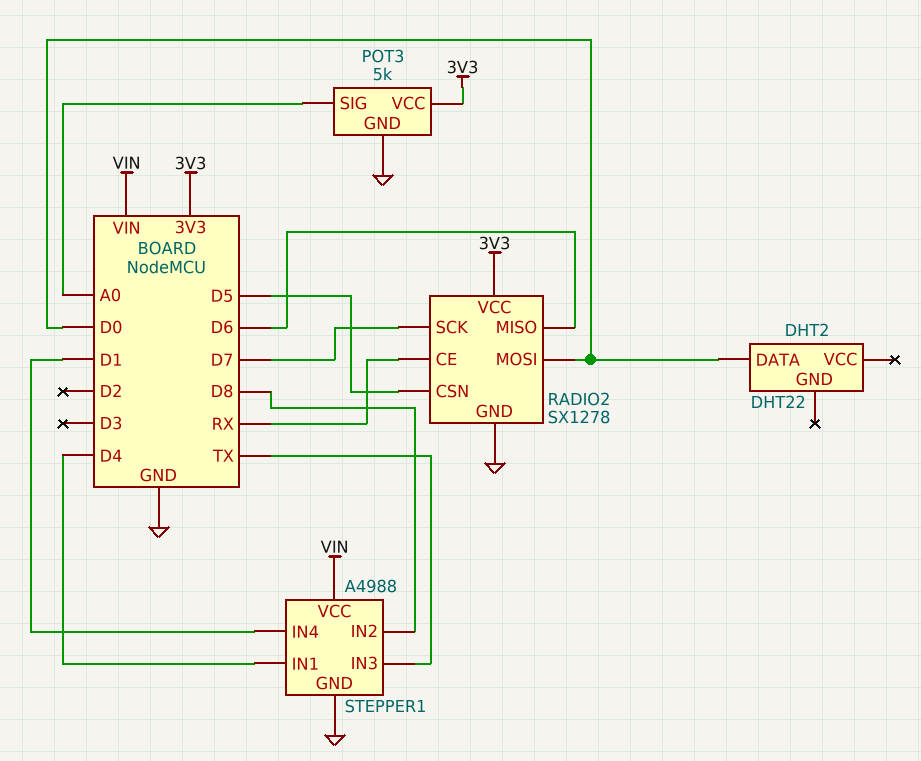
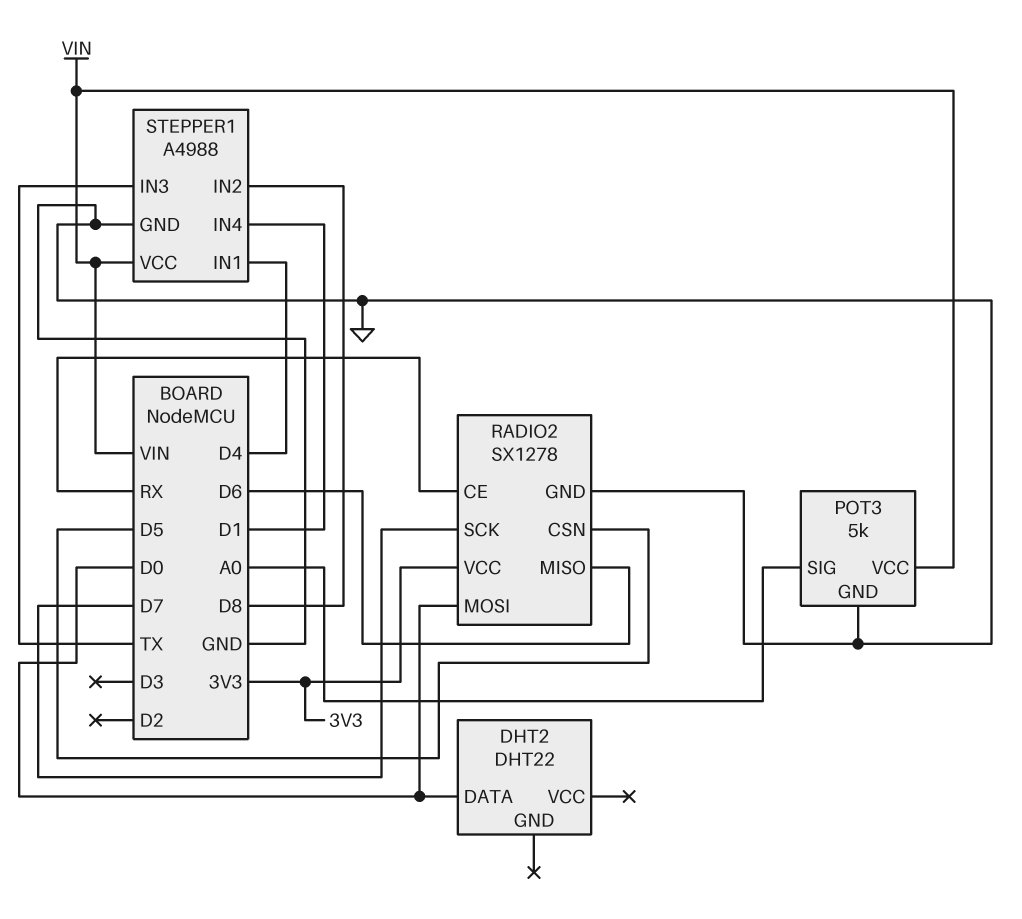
POT3 pin VCC: 3V3 -> VIN

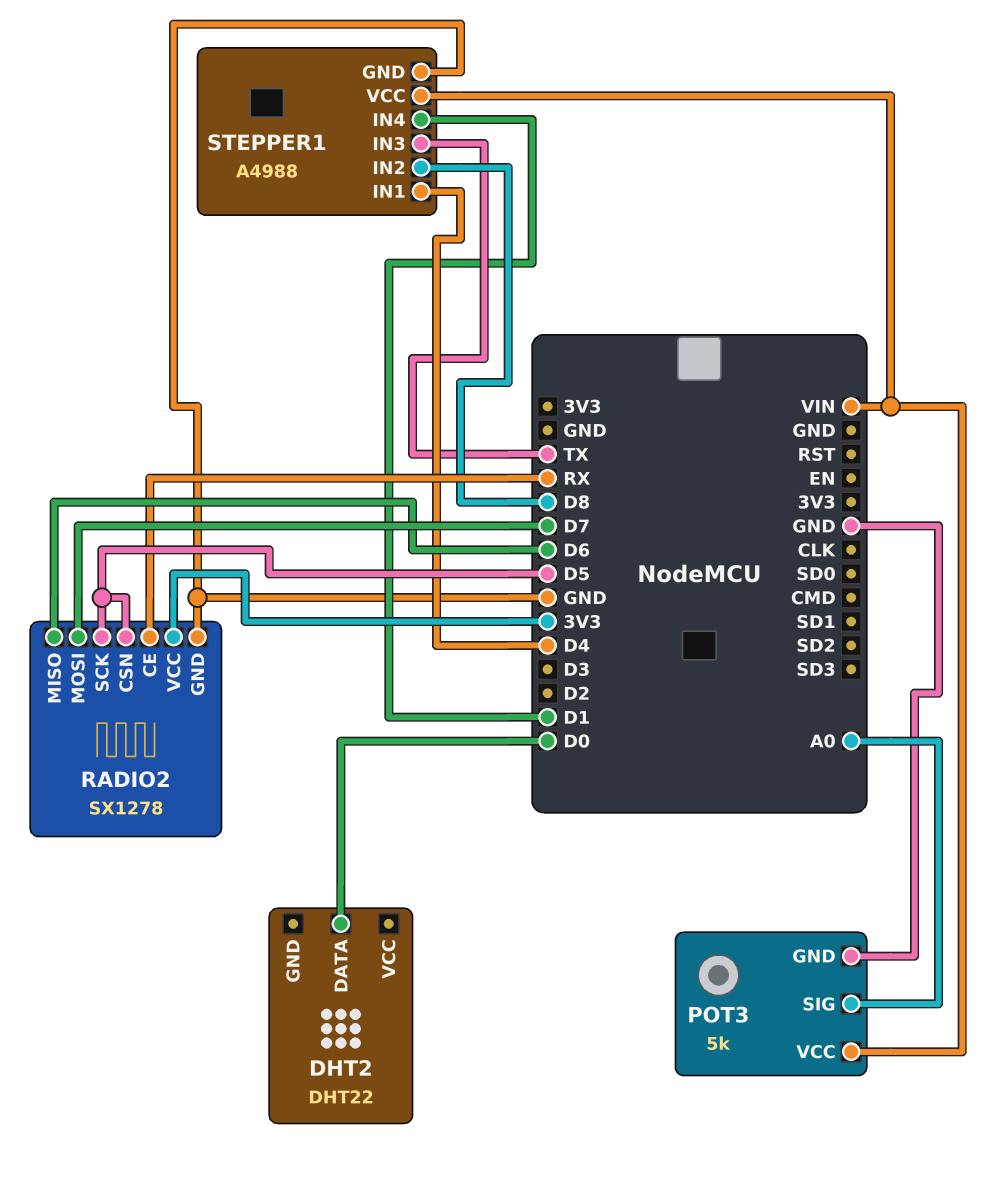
RADIO2 pin MOSI: D0 -> D7
RADIO2 pin SCK: D7 -> D5

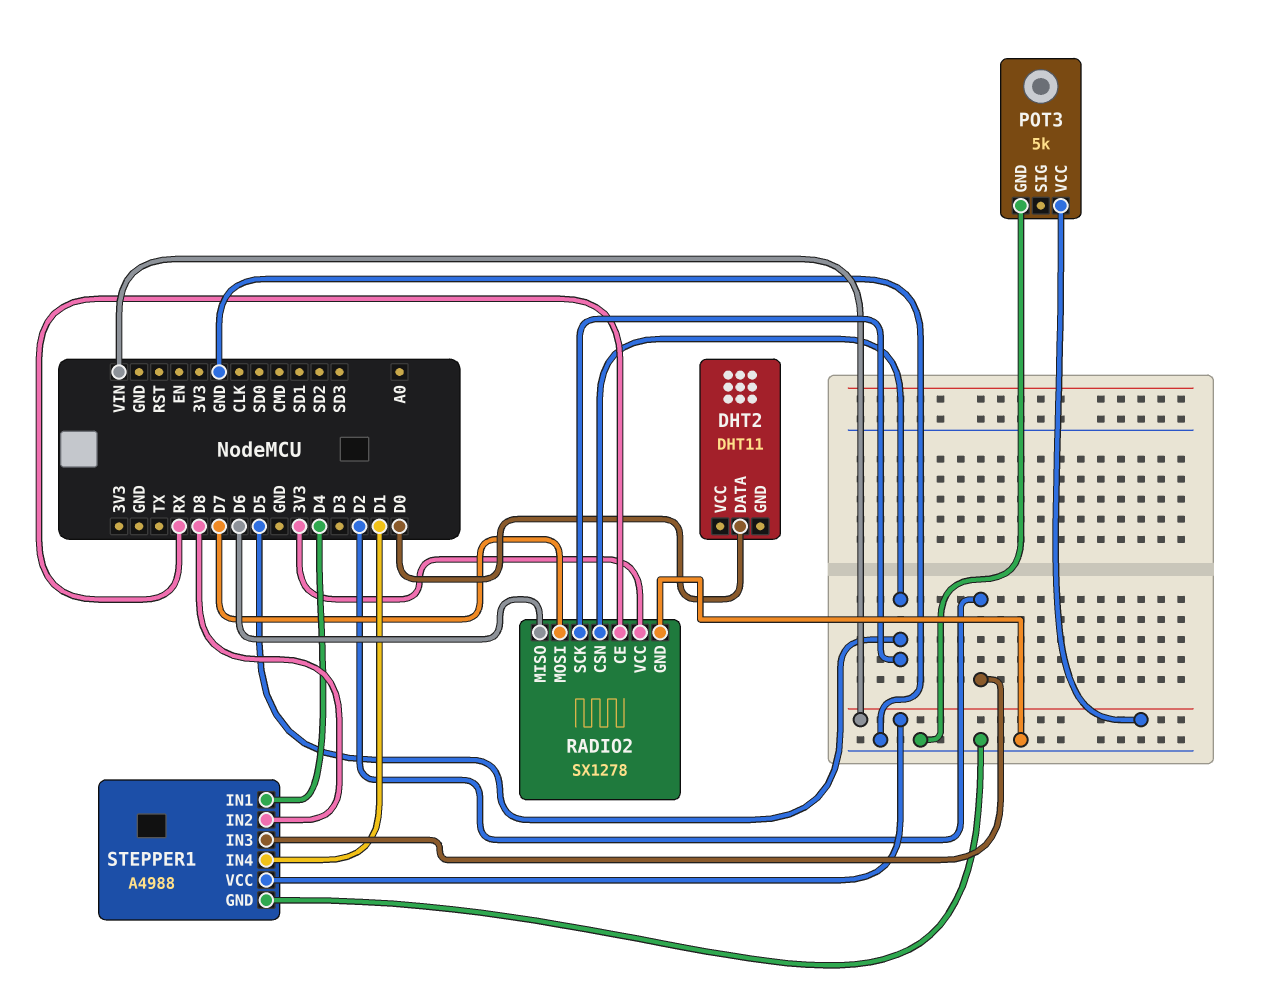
DHT2: DHT22 -> DHT11
POT3 pin SIG: A0 -> none
STEPPER1 pin IN3: TX -> D2

